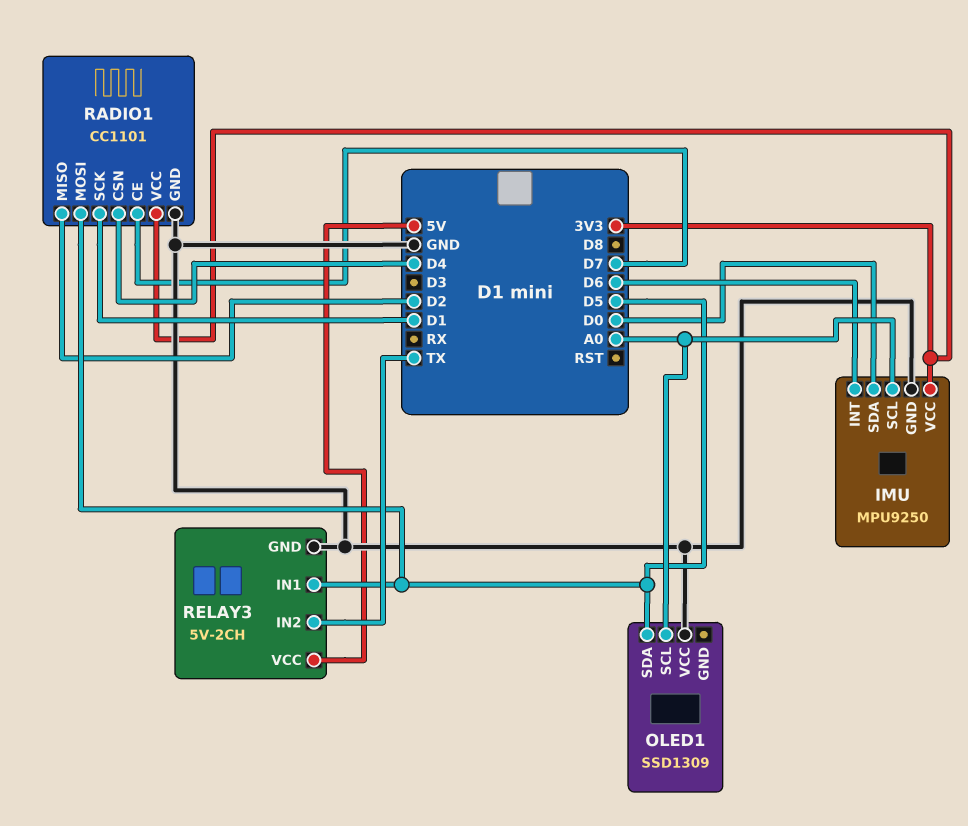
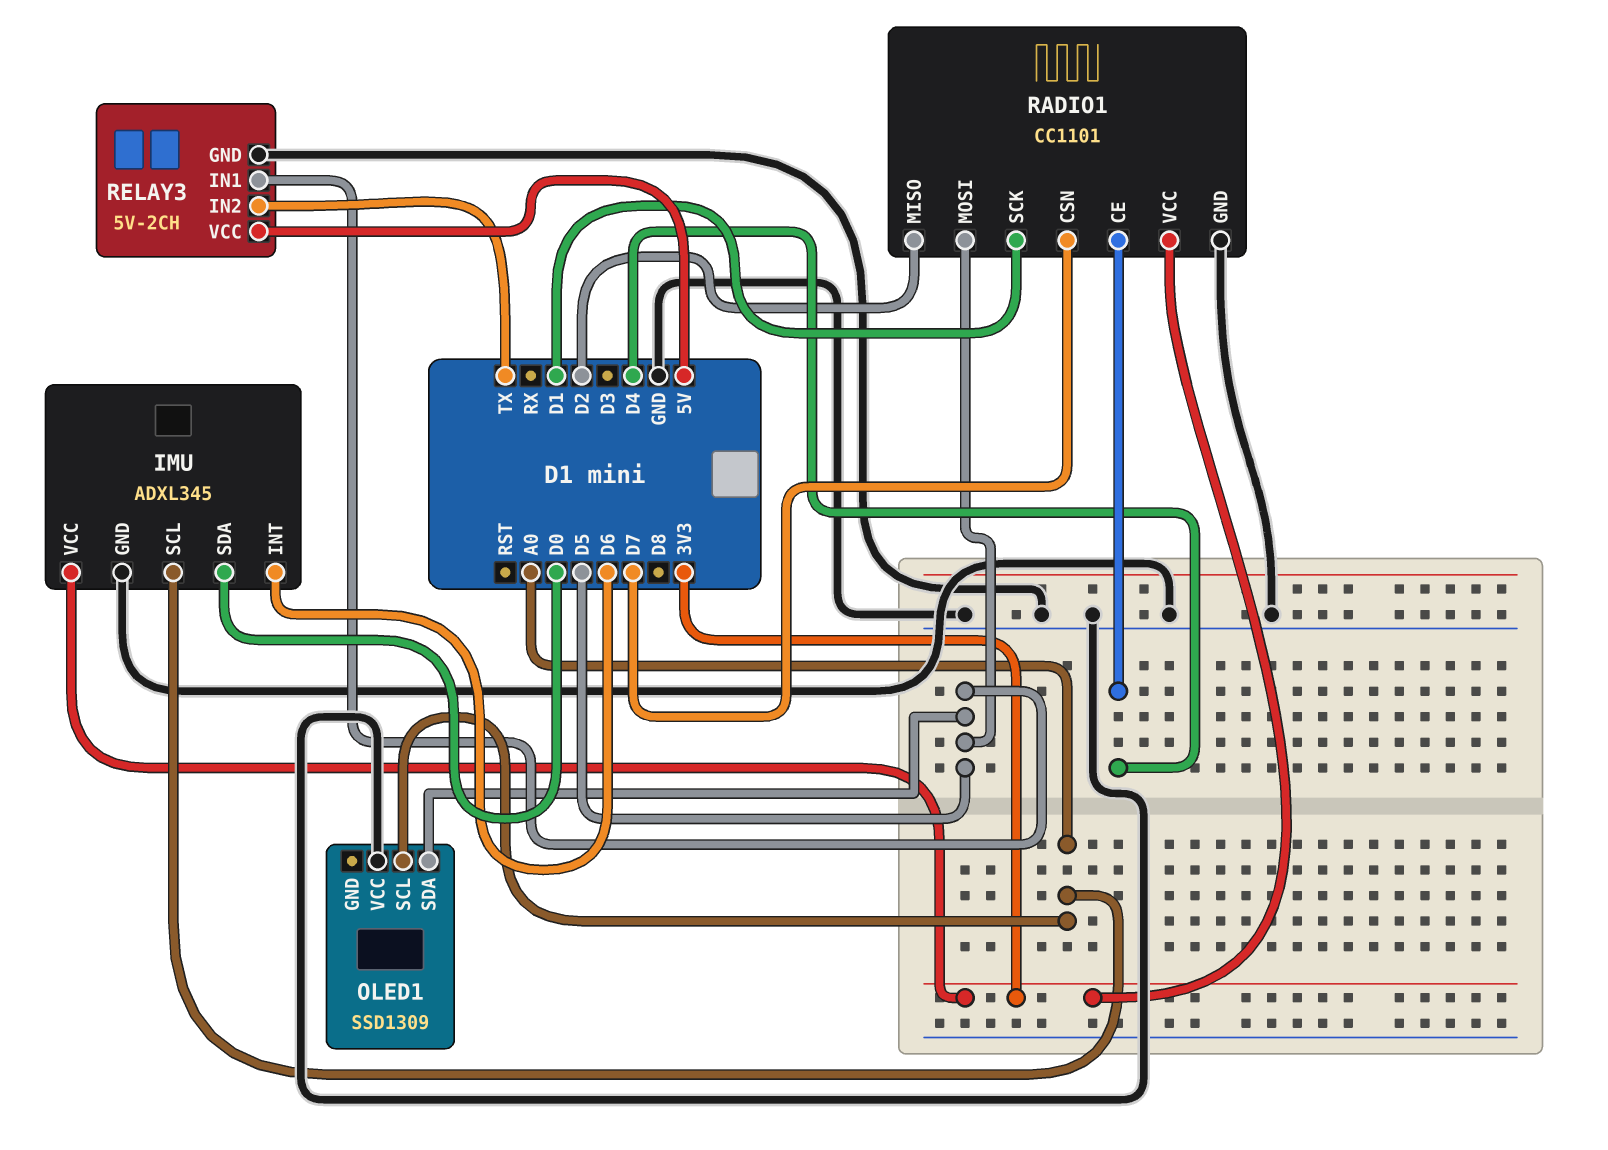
IMU: MPU9250 -> ADXL345
RADIO1 pin CE: D7 -> D4
RADIO1 pin CSN: D4 -> D7

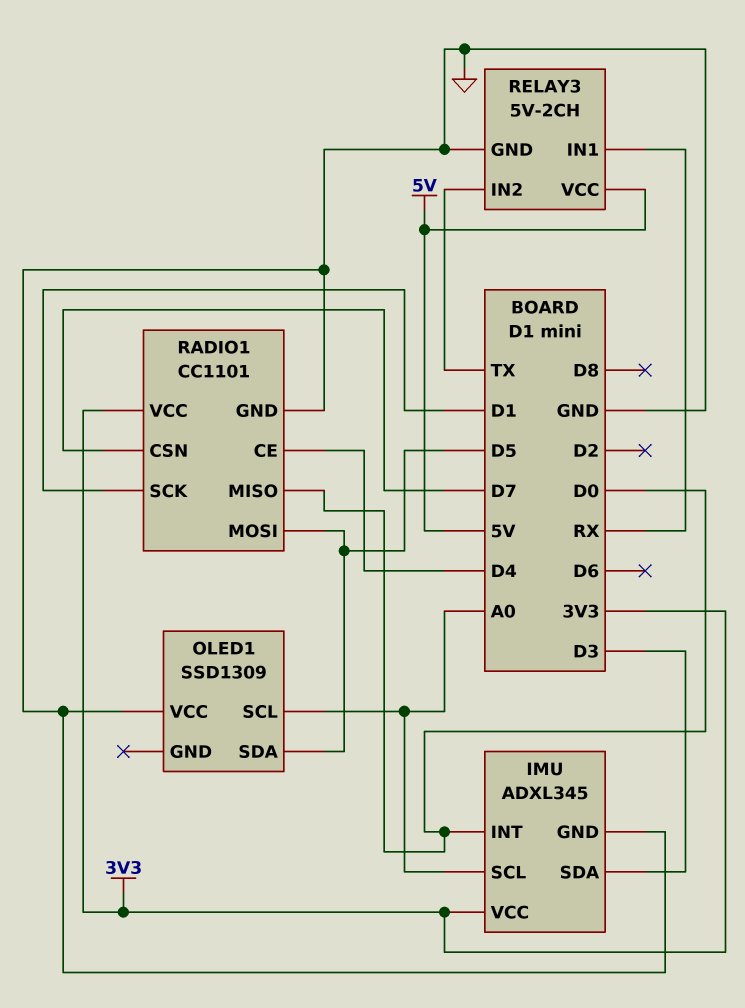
IMU pin INT: D6 -> D0
IMU pin SDA: D0 -> D3
RADIO1 pin MISO: D2 -> D0
RELAY3 pin IN1: D5 -> RX

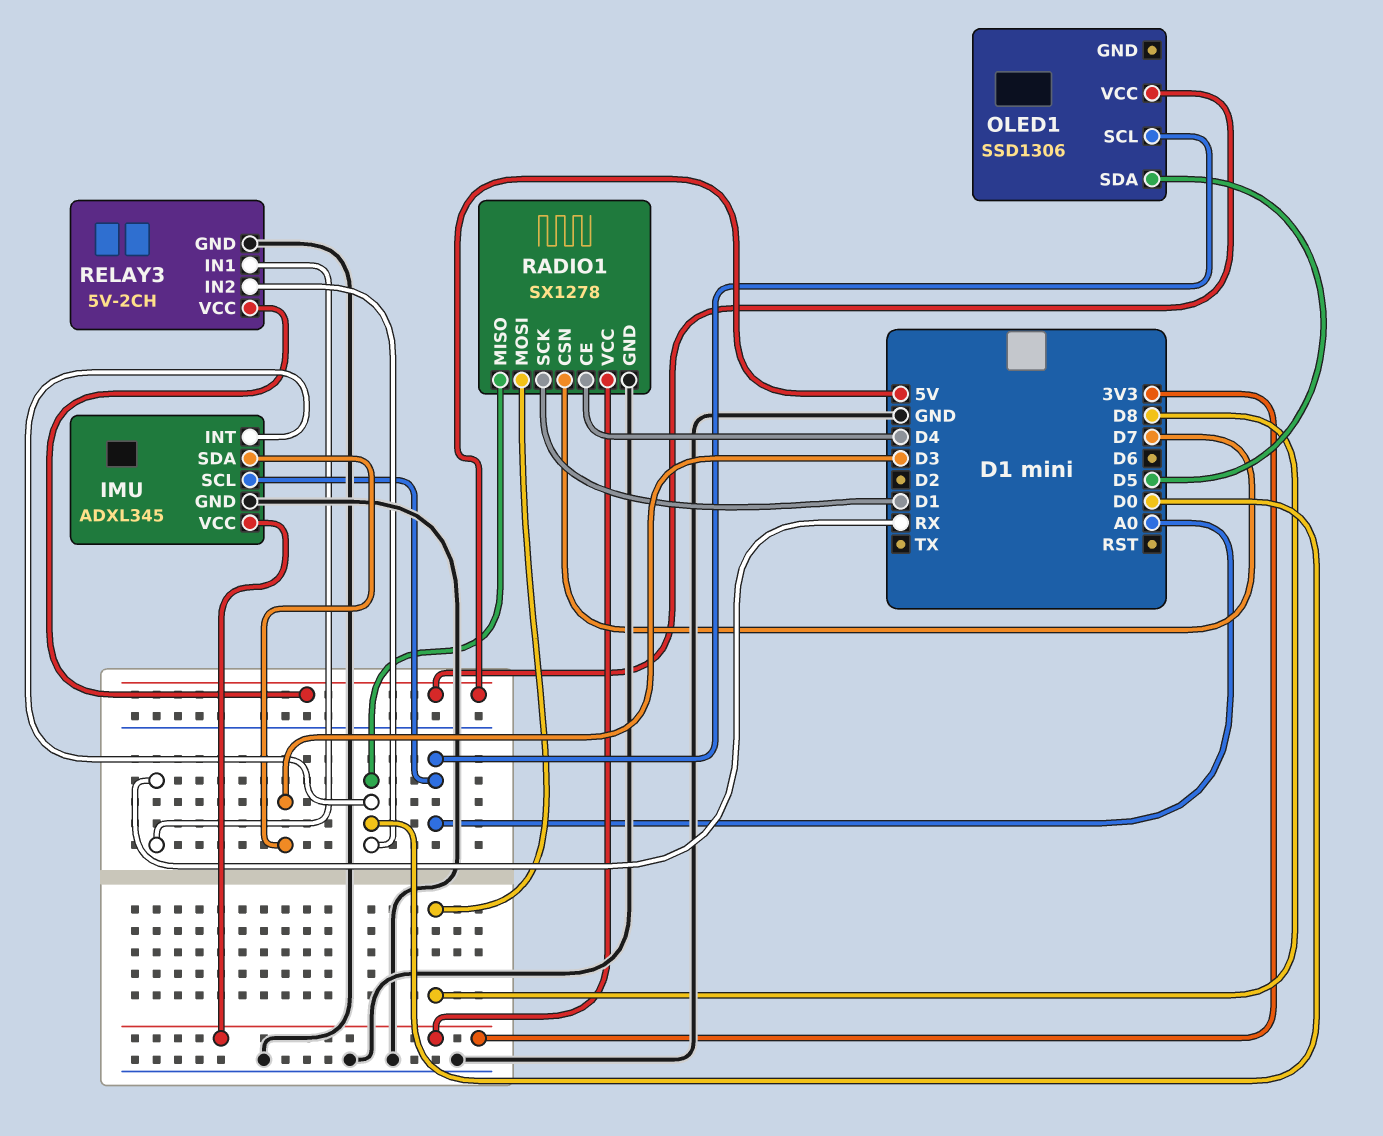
OLED1: SSD1309 -> SSD1306
OLED1 pin VCC: GND -> 5V
RADIO1: CC1101 -> SX1278
RADIO1 pin MOSI: D5 -> D8
RELAY3 pin IN2: TX -> D0

